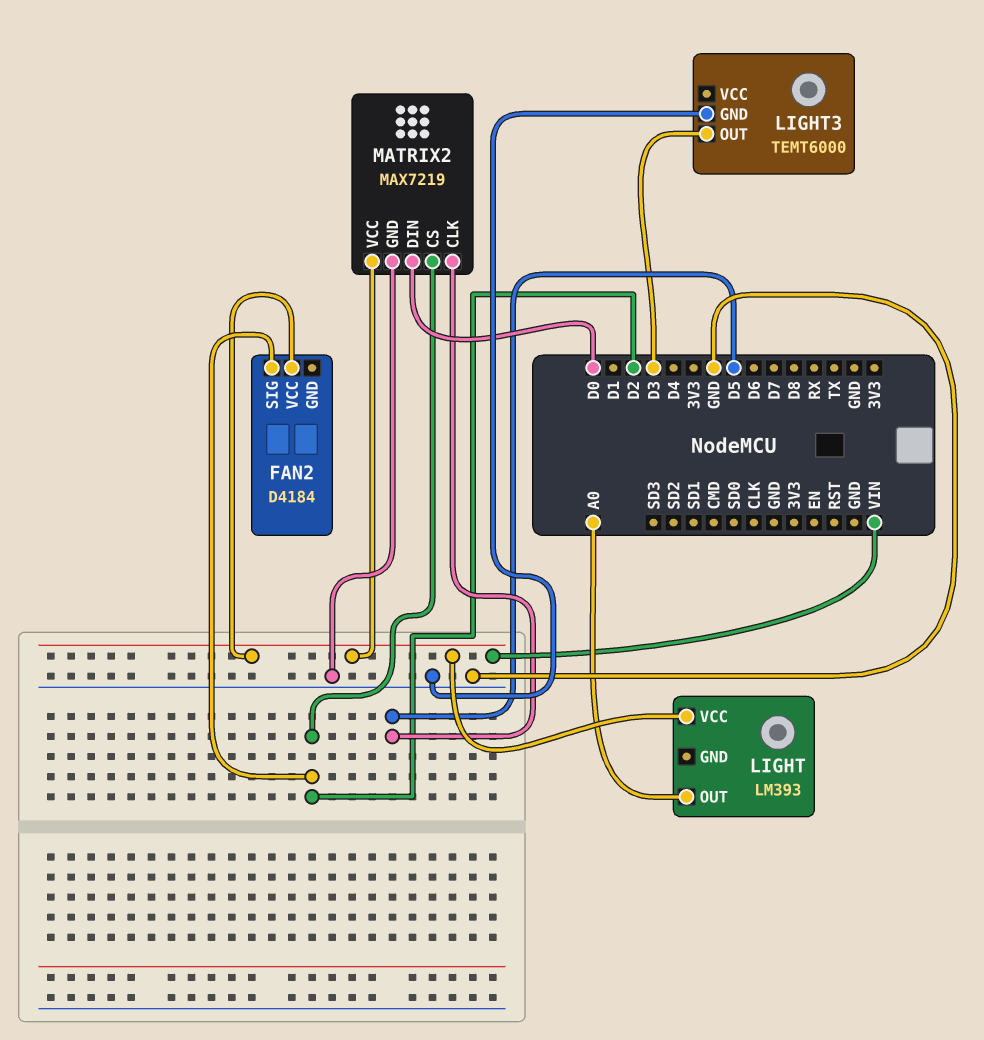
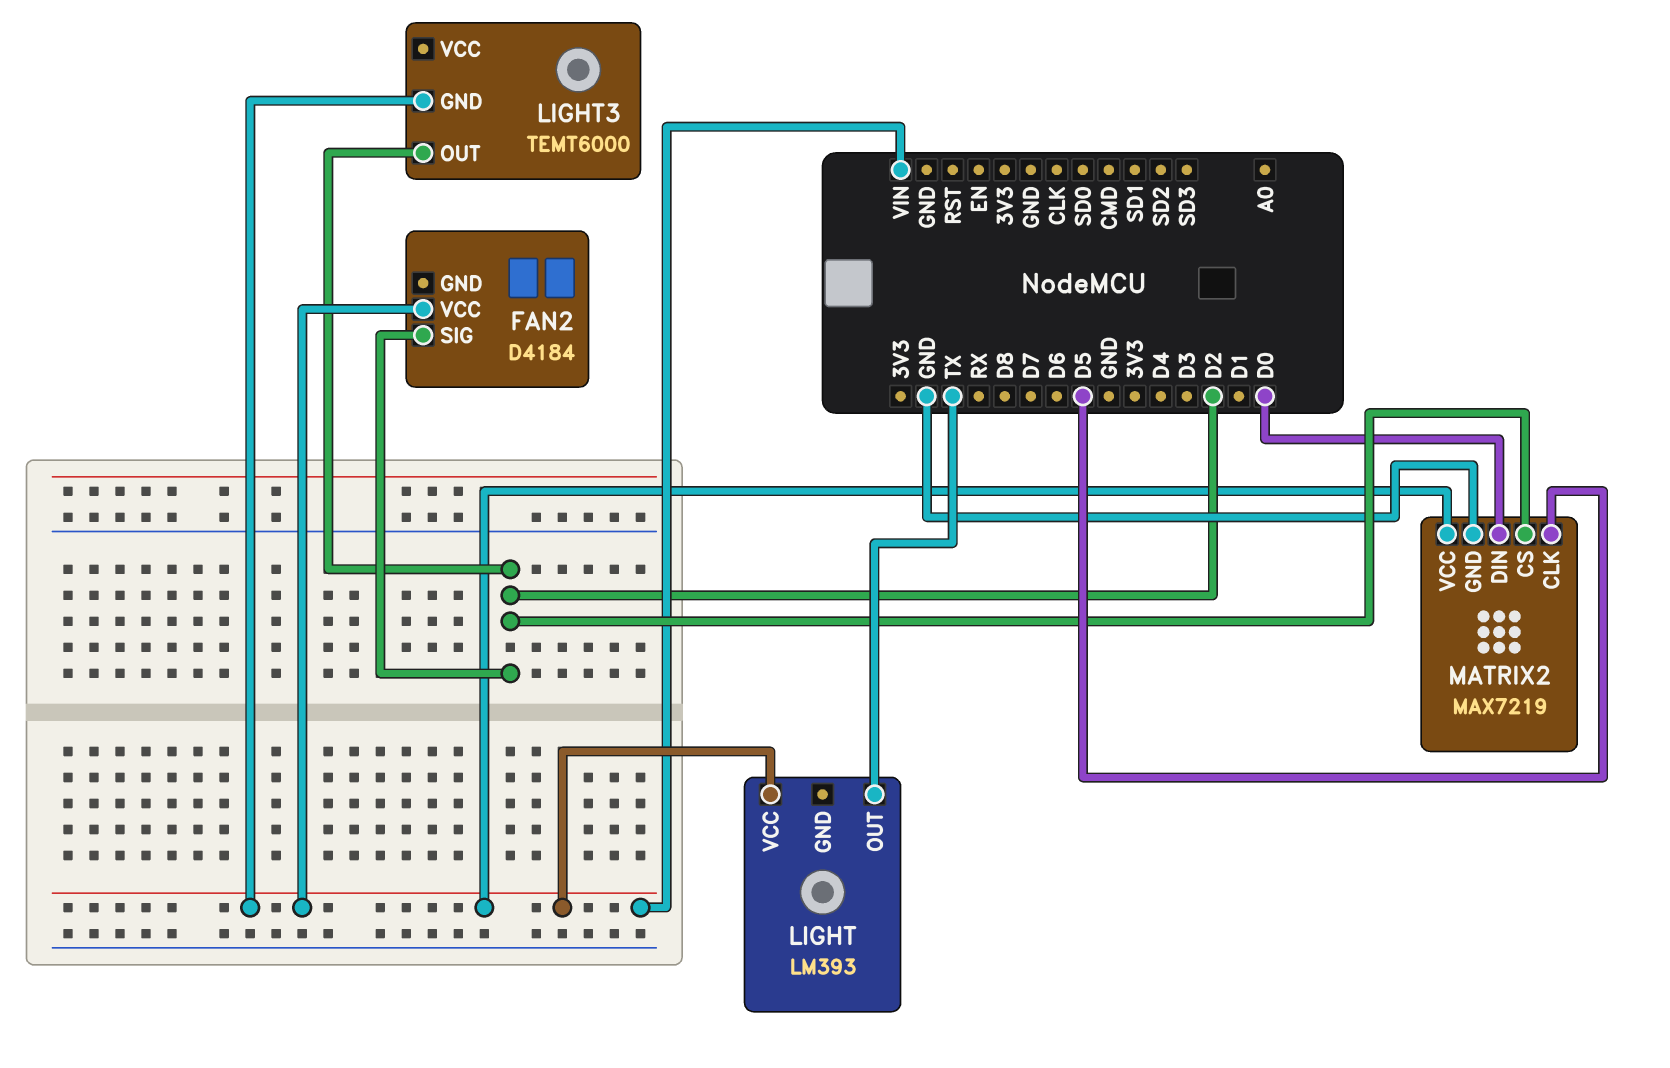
LIGHT pin OUT: A0 -> TX
LIGHT3 pin GND: GND -> VIN
LIGHT3 pin OUT: D3 -> D2

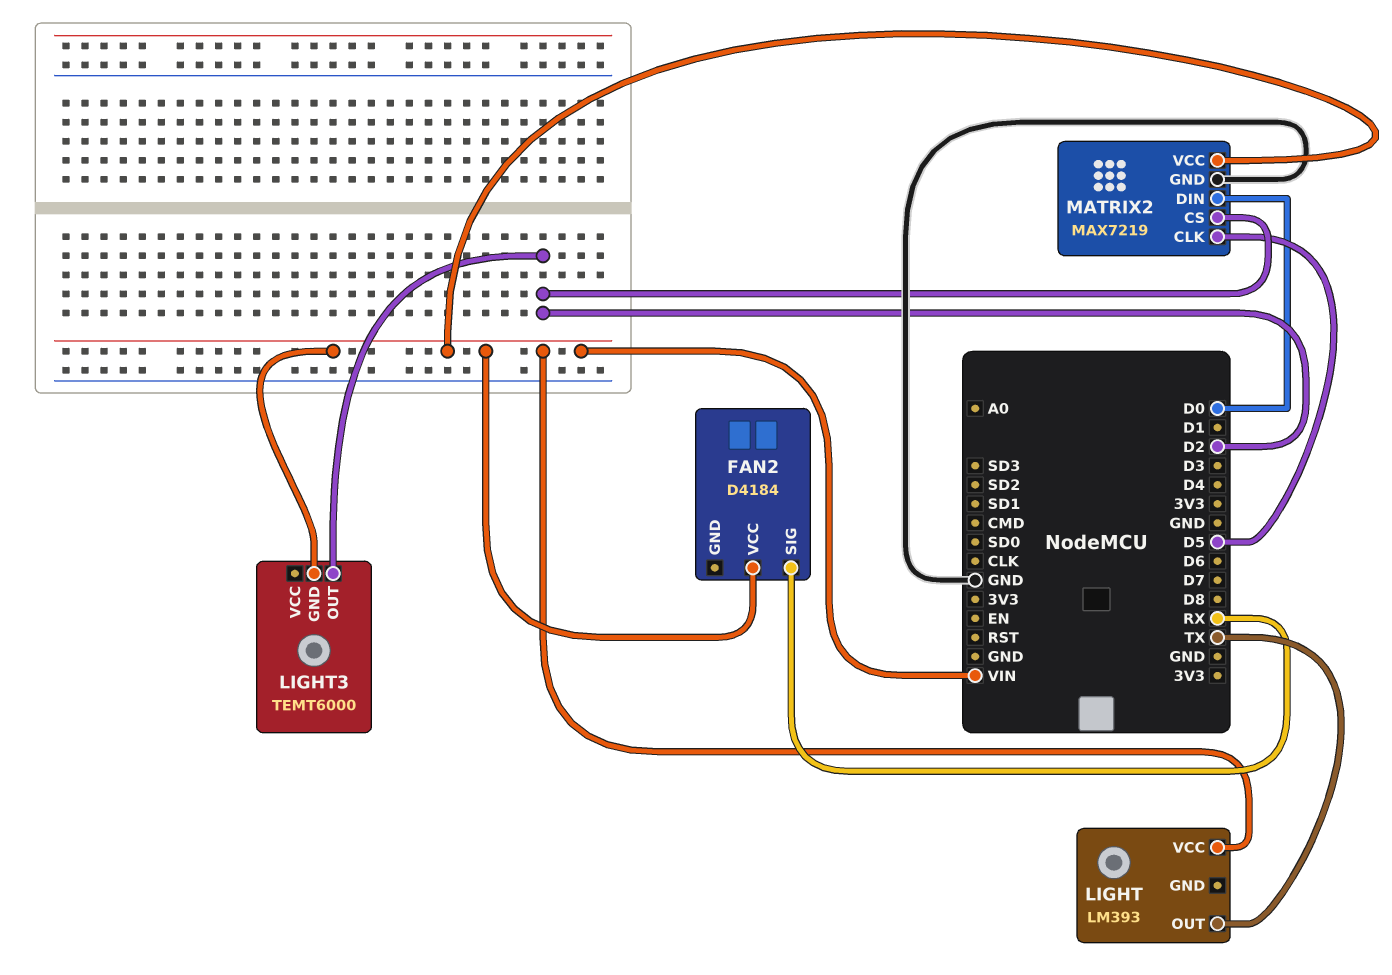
FAN2 pin SIG: D2 -> RX

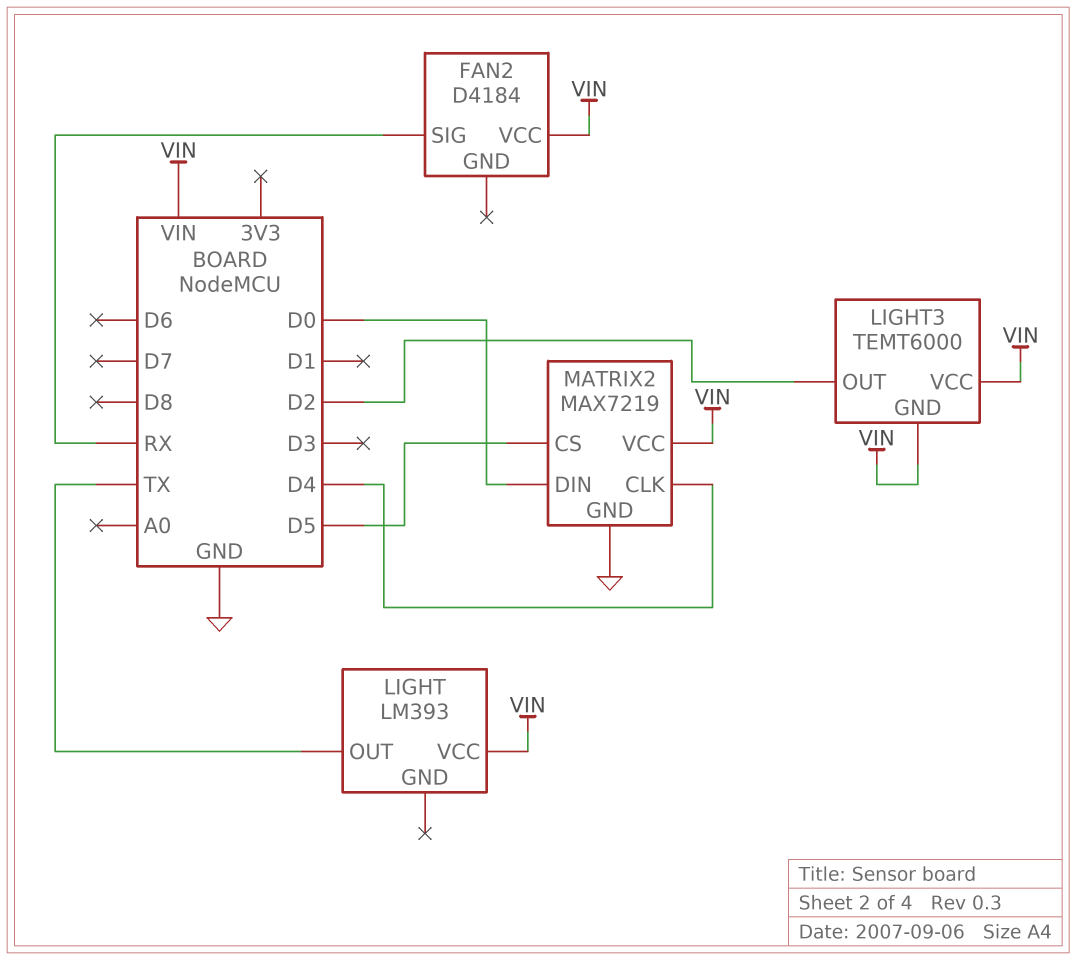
LIGHT3 pin VCC: none -> VIN
MATRIX2 pin CLK: D5 -> D4
MATRIX2 pin CS: D2 -> D5

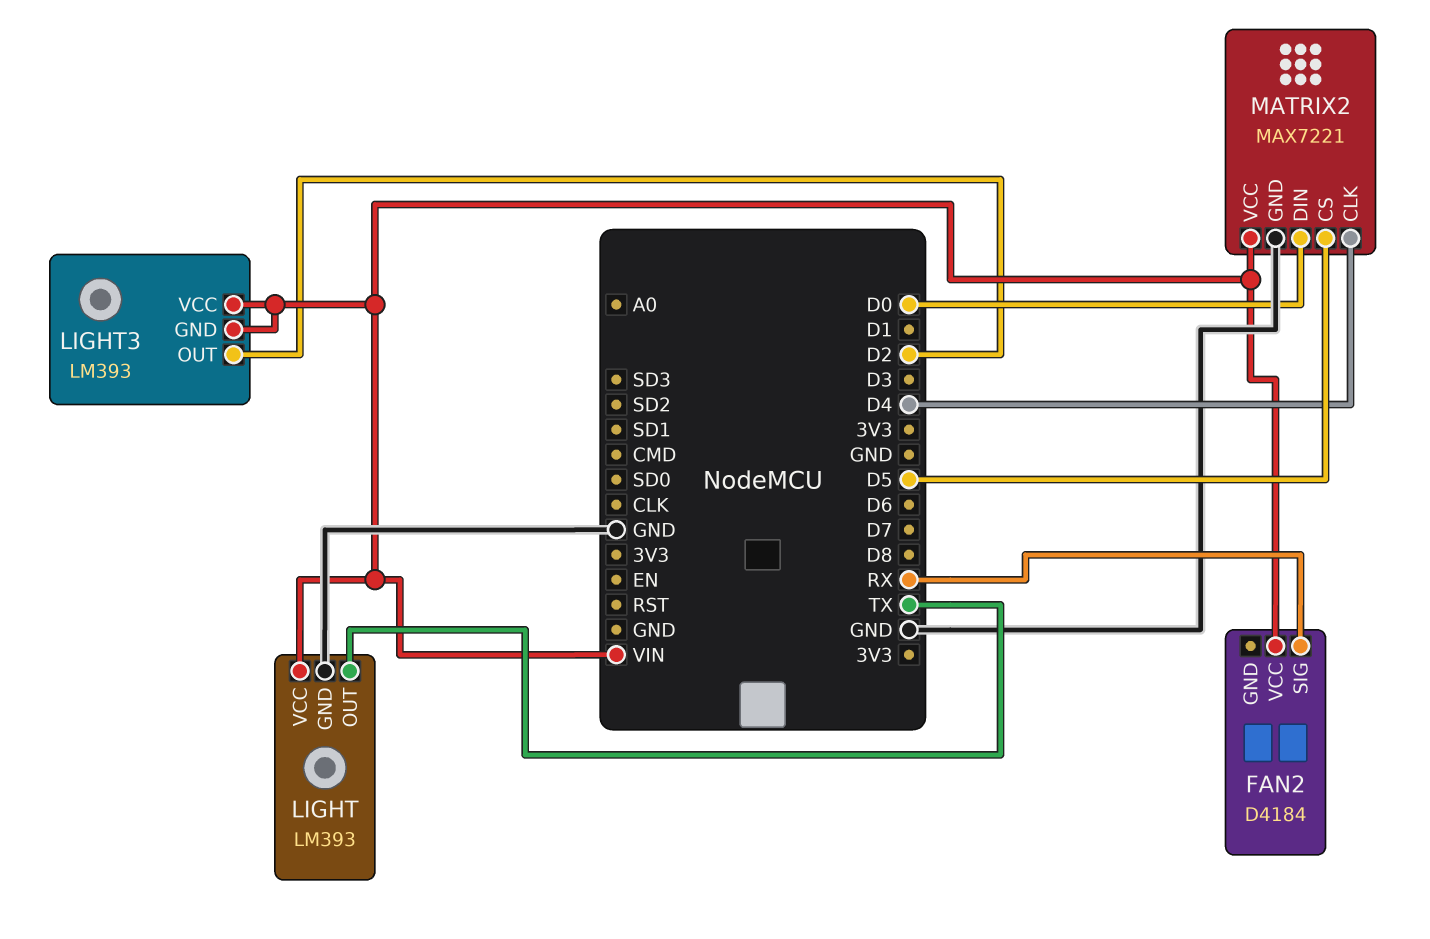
LIGHT pin GND: none -> GND
LIGHT3: TEMT6000 -> LM393
MATRIX2: MAX7219 -> MAX7221

